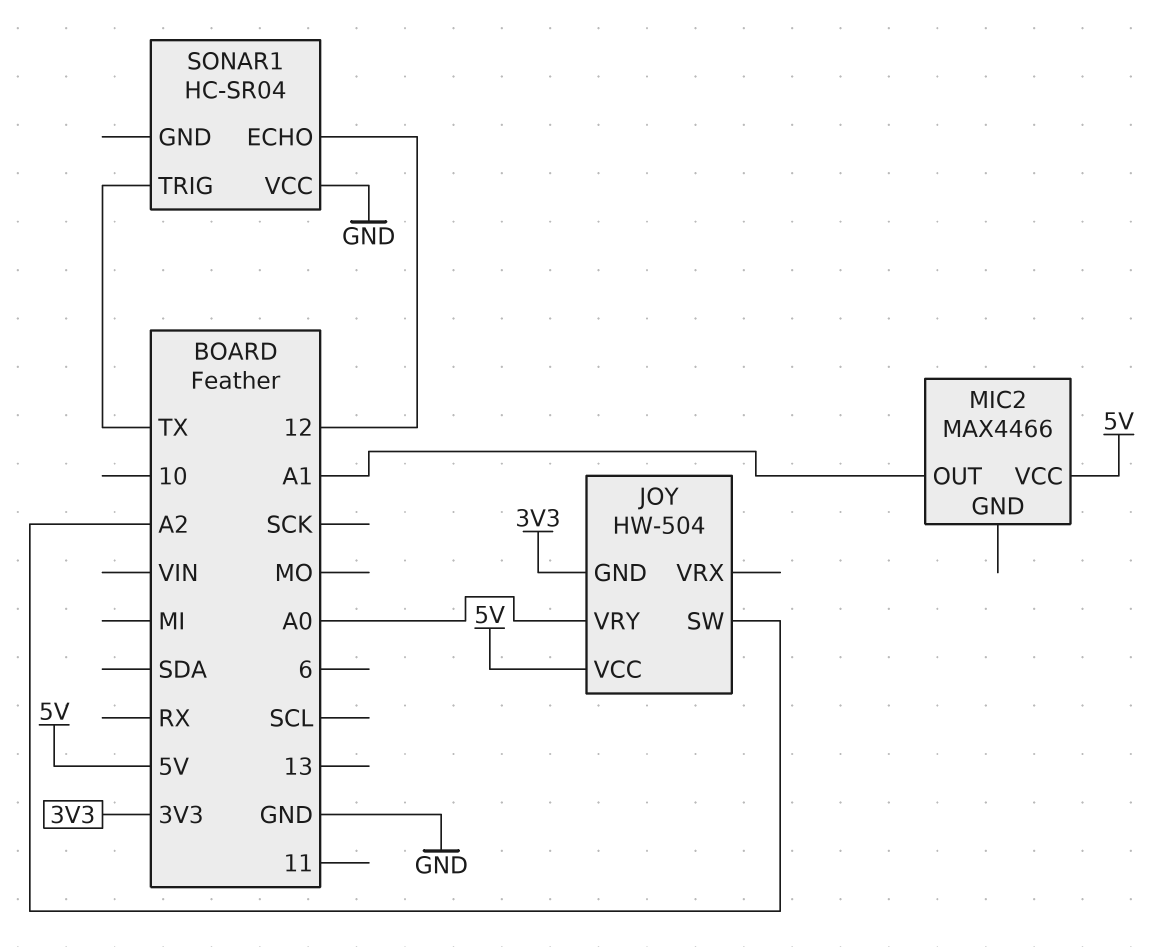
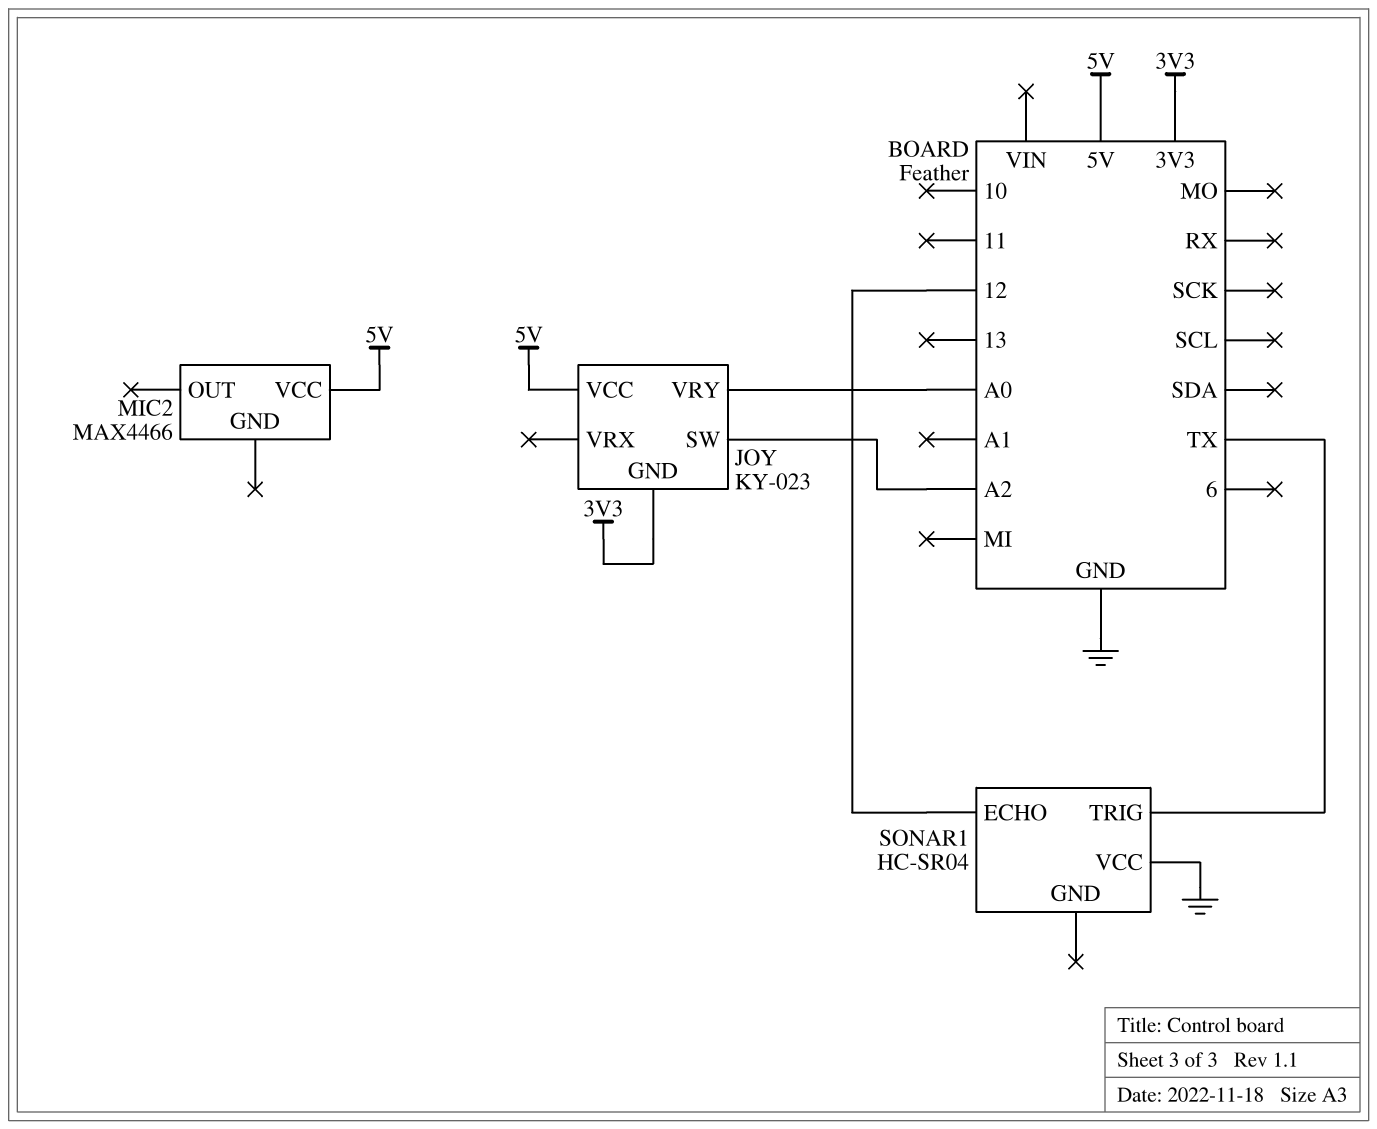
JOY: HW-504 -> KY-023
MIC2 pin OUT: A1 -> none

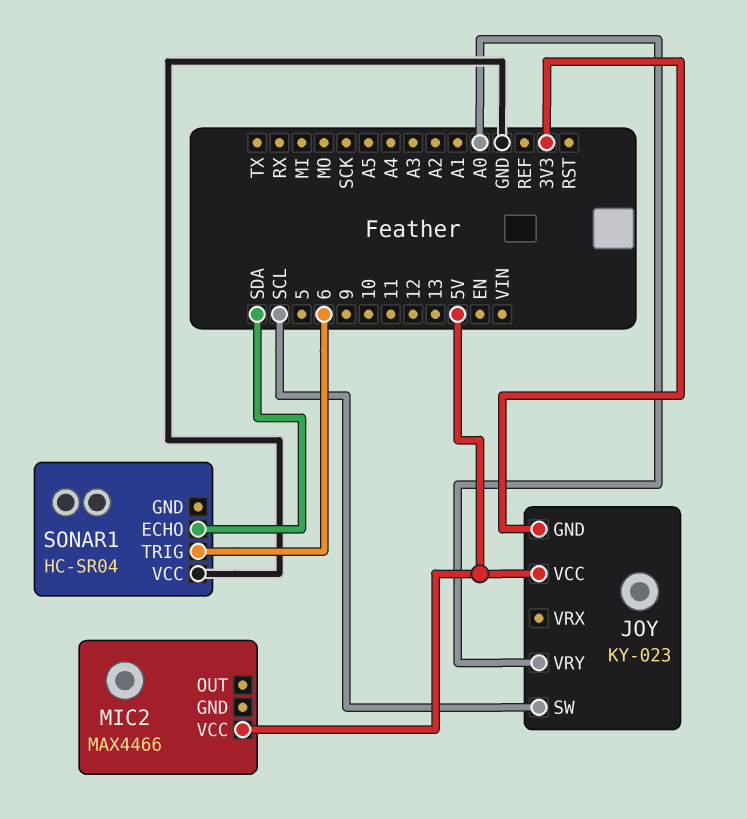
JOY pin SW: A2 -> SCL
SONAR1 pin ECHO: 12 -> SDA
SONAR1 pin TRIG: TX -> 6

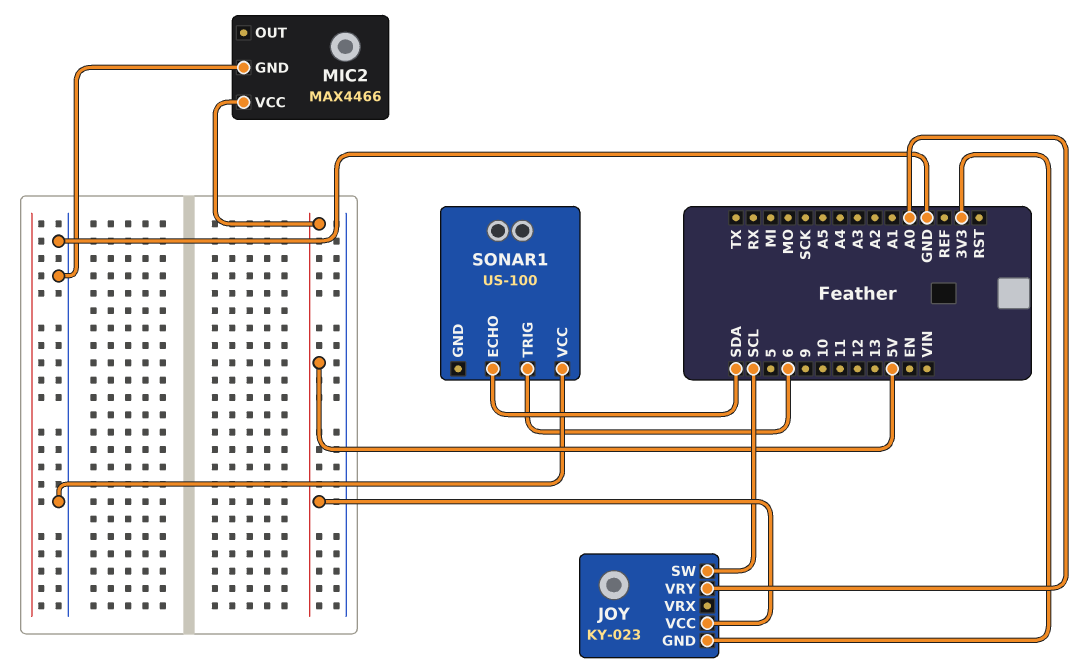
MIC2 pin GND: none -> GND
SONAR1: HC-SR04 -> US-100

